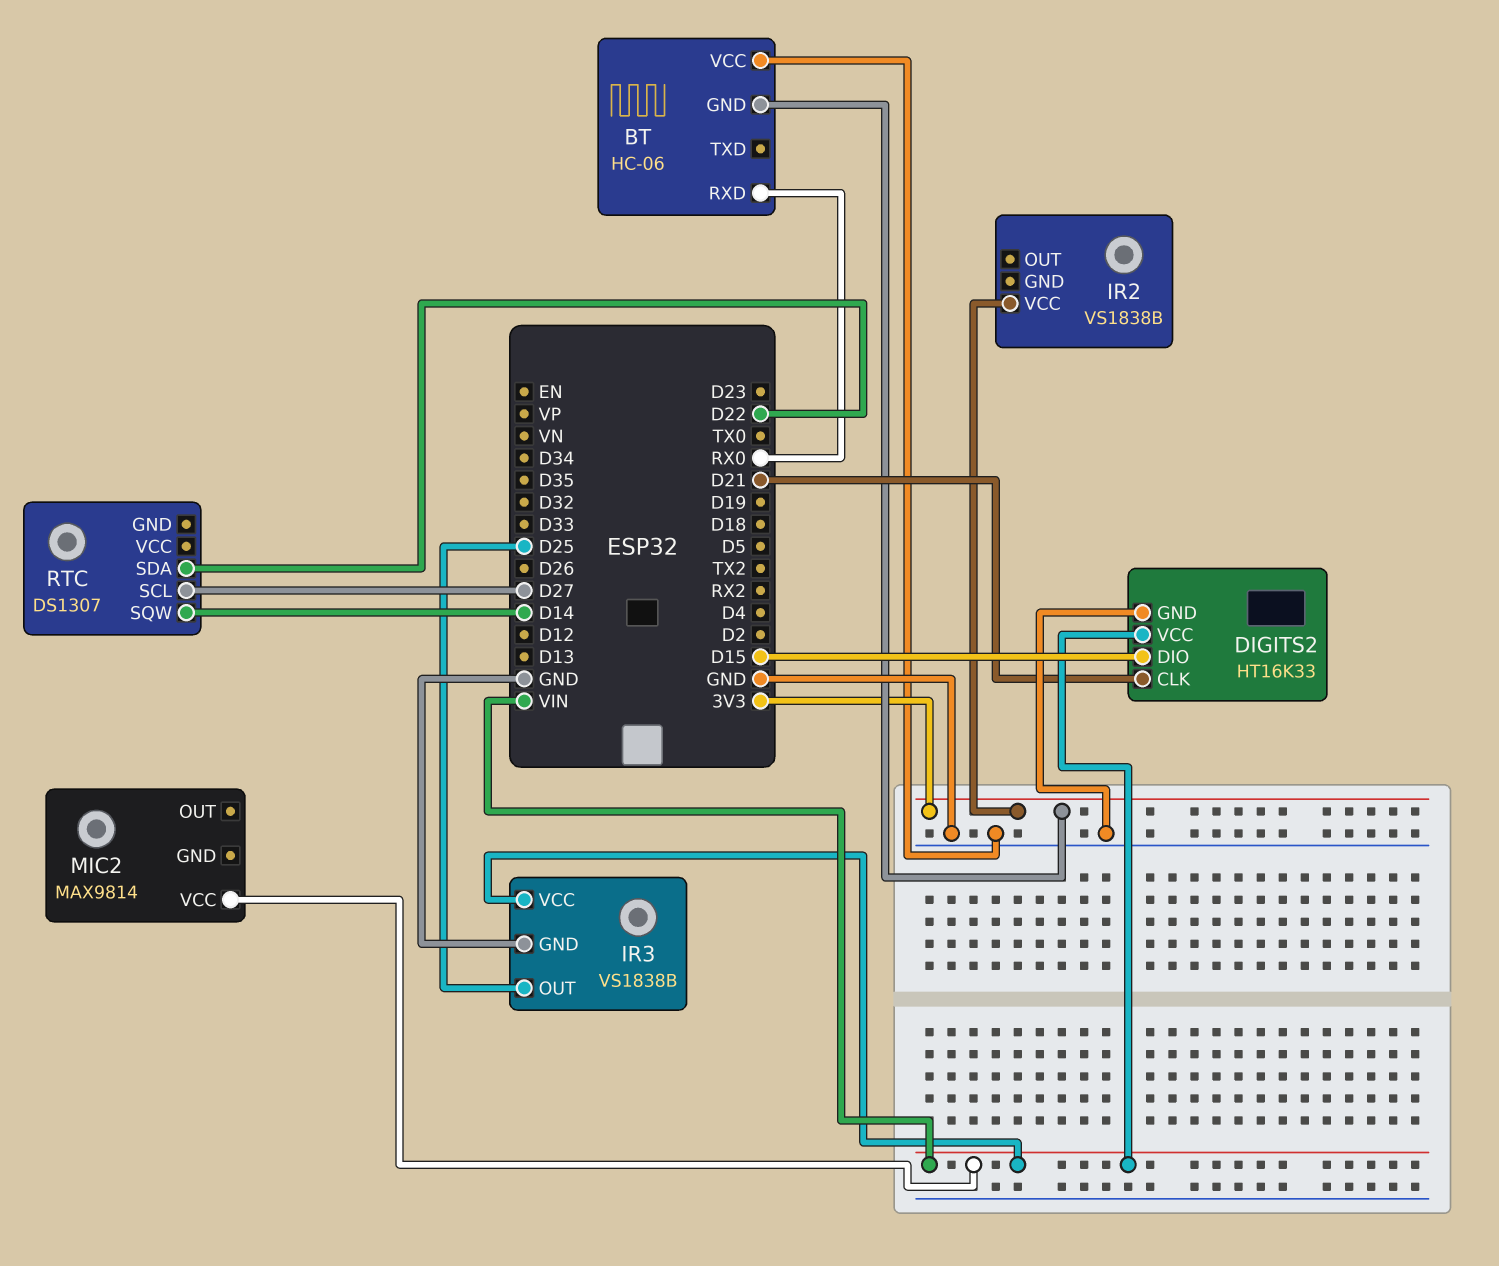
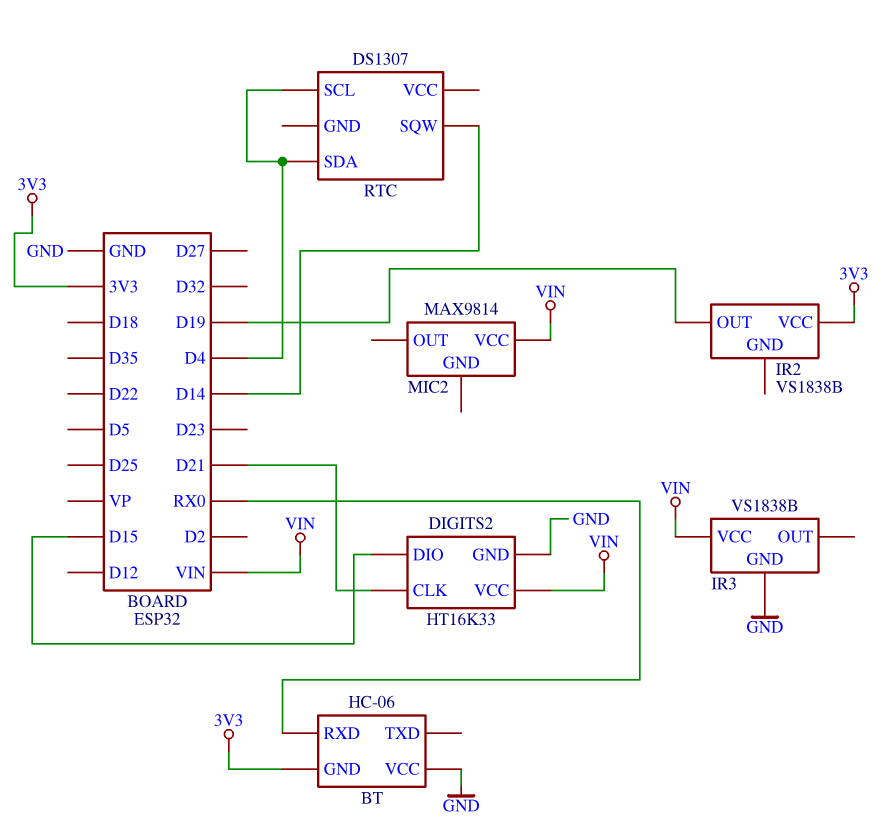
IR2 pin OUT: none -> D19
IR3 pin OUT: D25 -> none
RTC pin SCL: D27 -> D4
RTC pin SDA: D22 -> D4

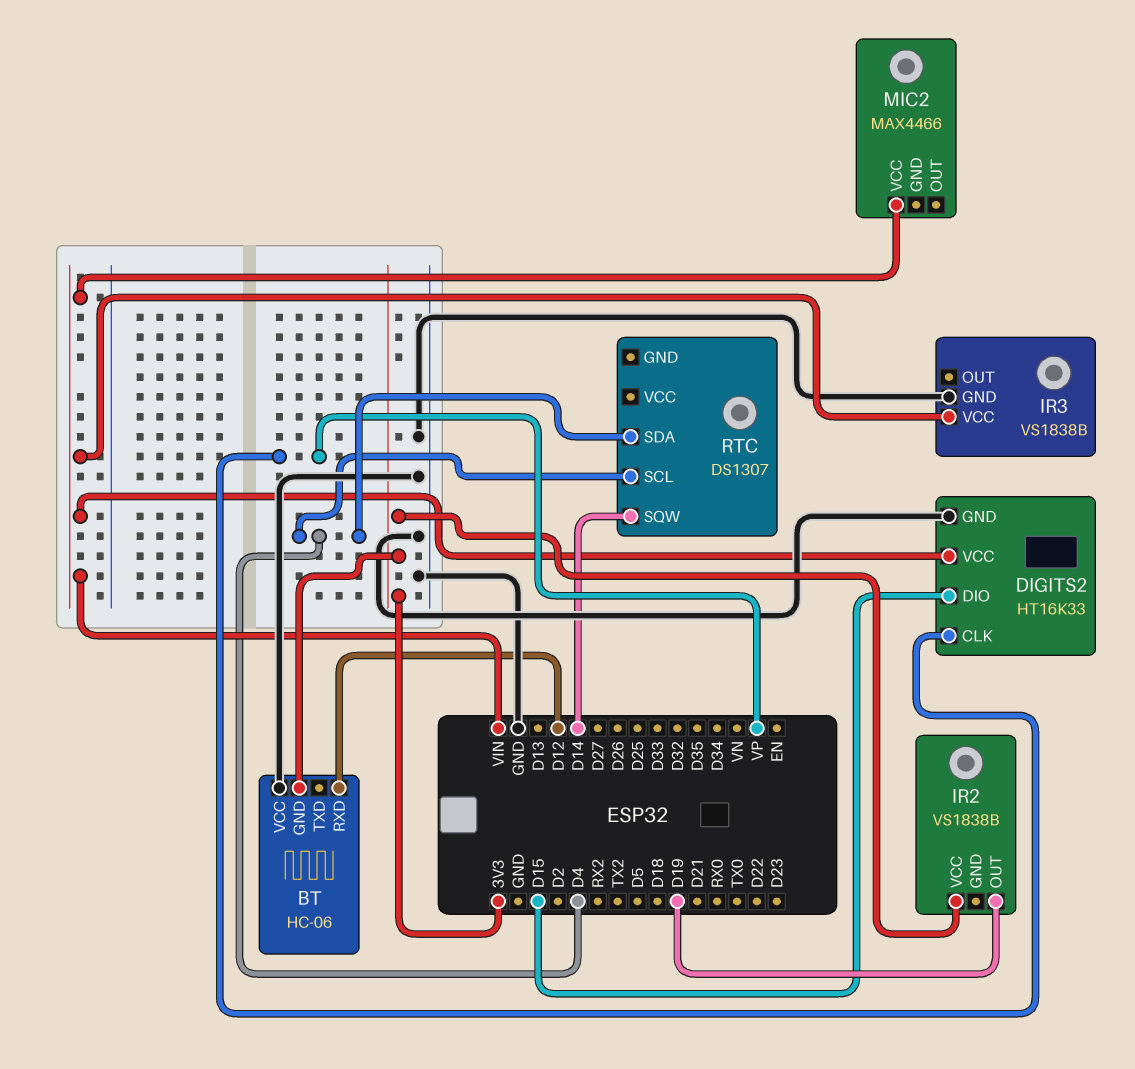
BT pin RXD: RX0 -> D12
DIGITS2 pin CLK: D21 -> VP
MIC2: MAX9814 -> MAX4466

